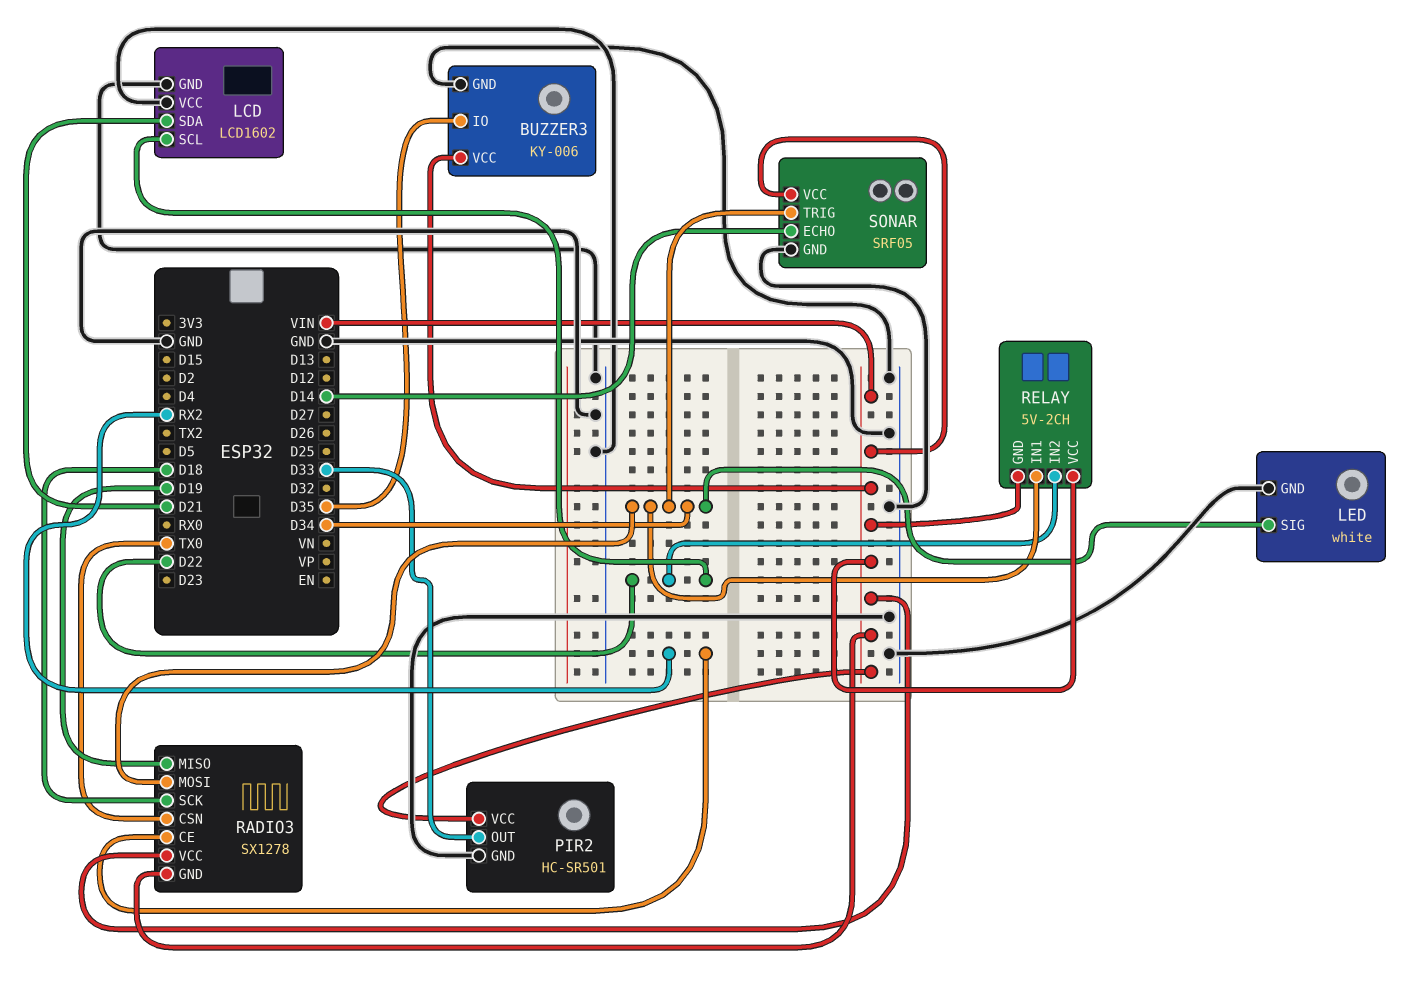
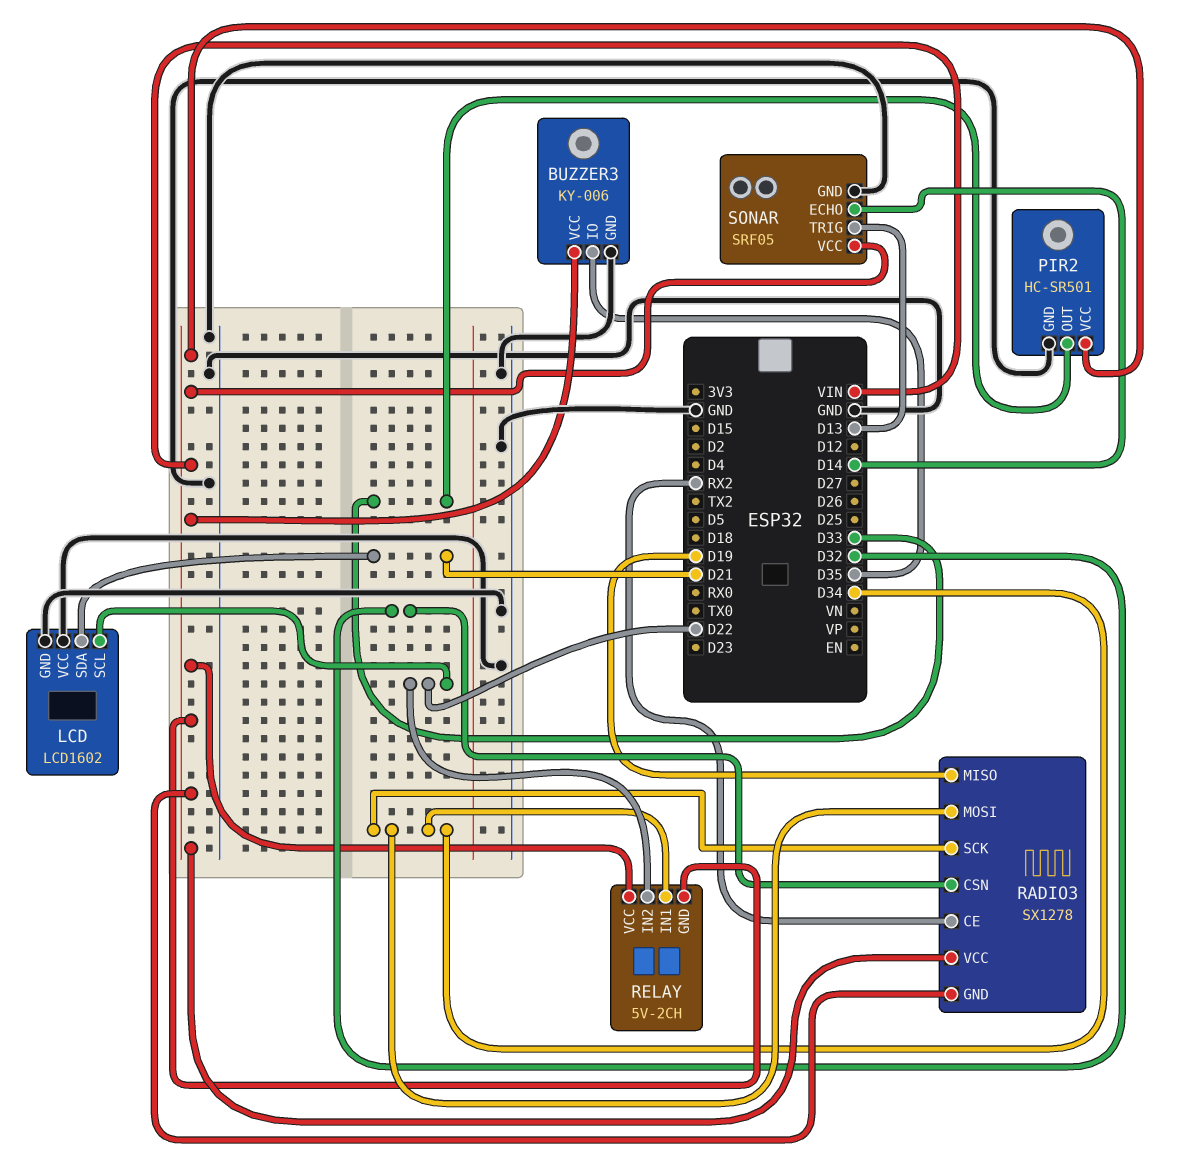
LED: white -> none
LED pin GND: GND -> none
LED pin SIG: D34 -> none
RADIO3 pin CSN: TX0 -> D32
RADIO3 pin SCK: D18 -> D34
SONAR pin TRIG: D34 -> D13

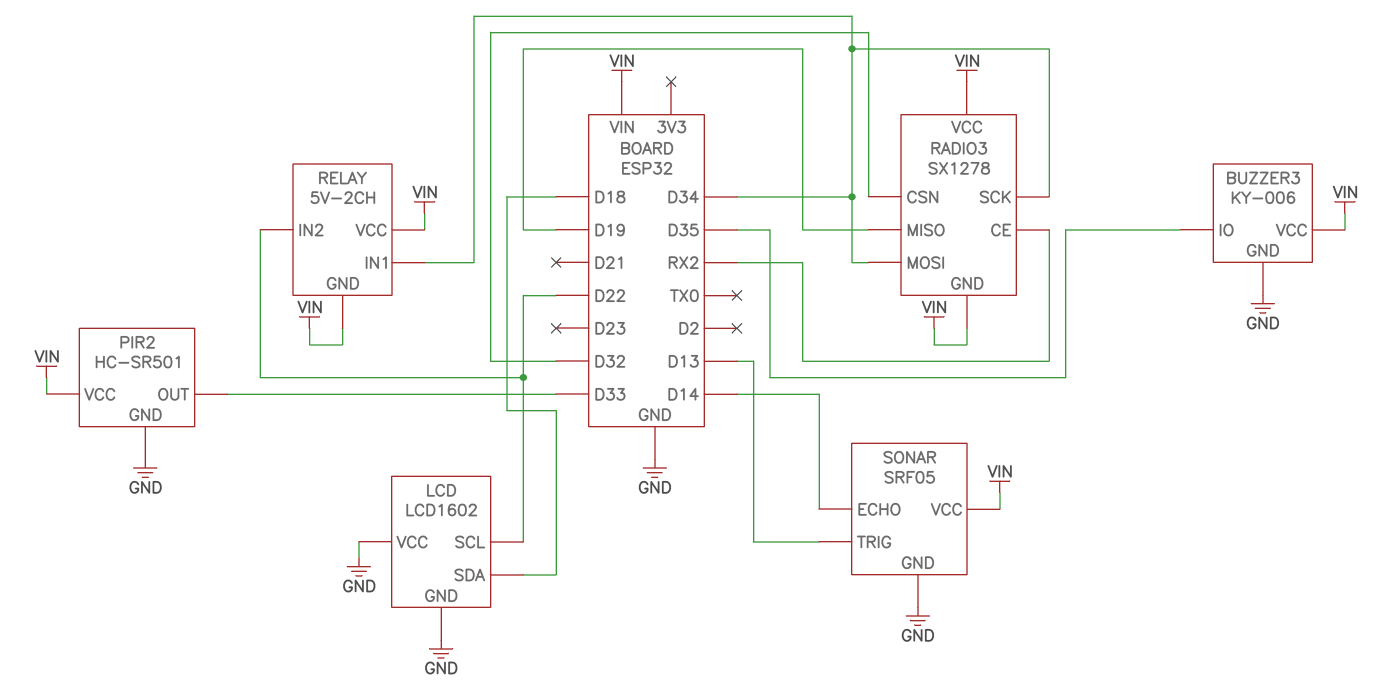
LCD pin SDA: D21 -> D18

